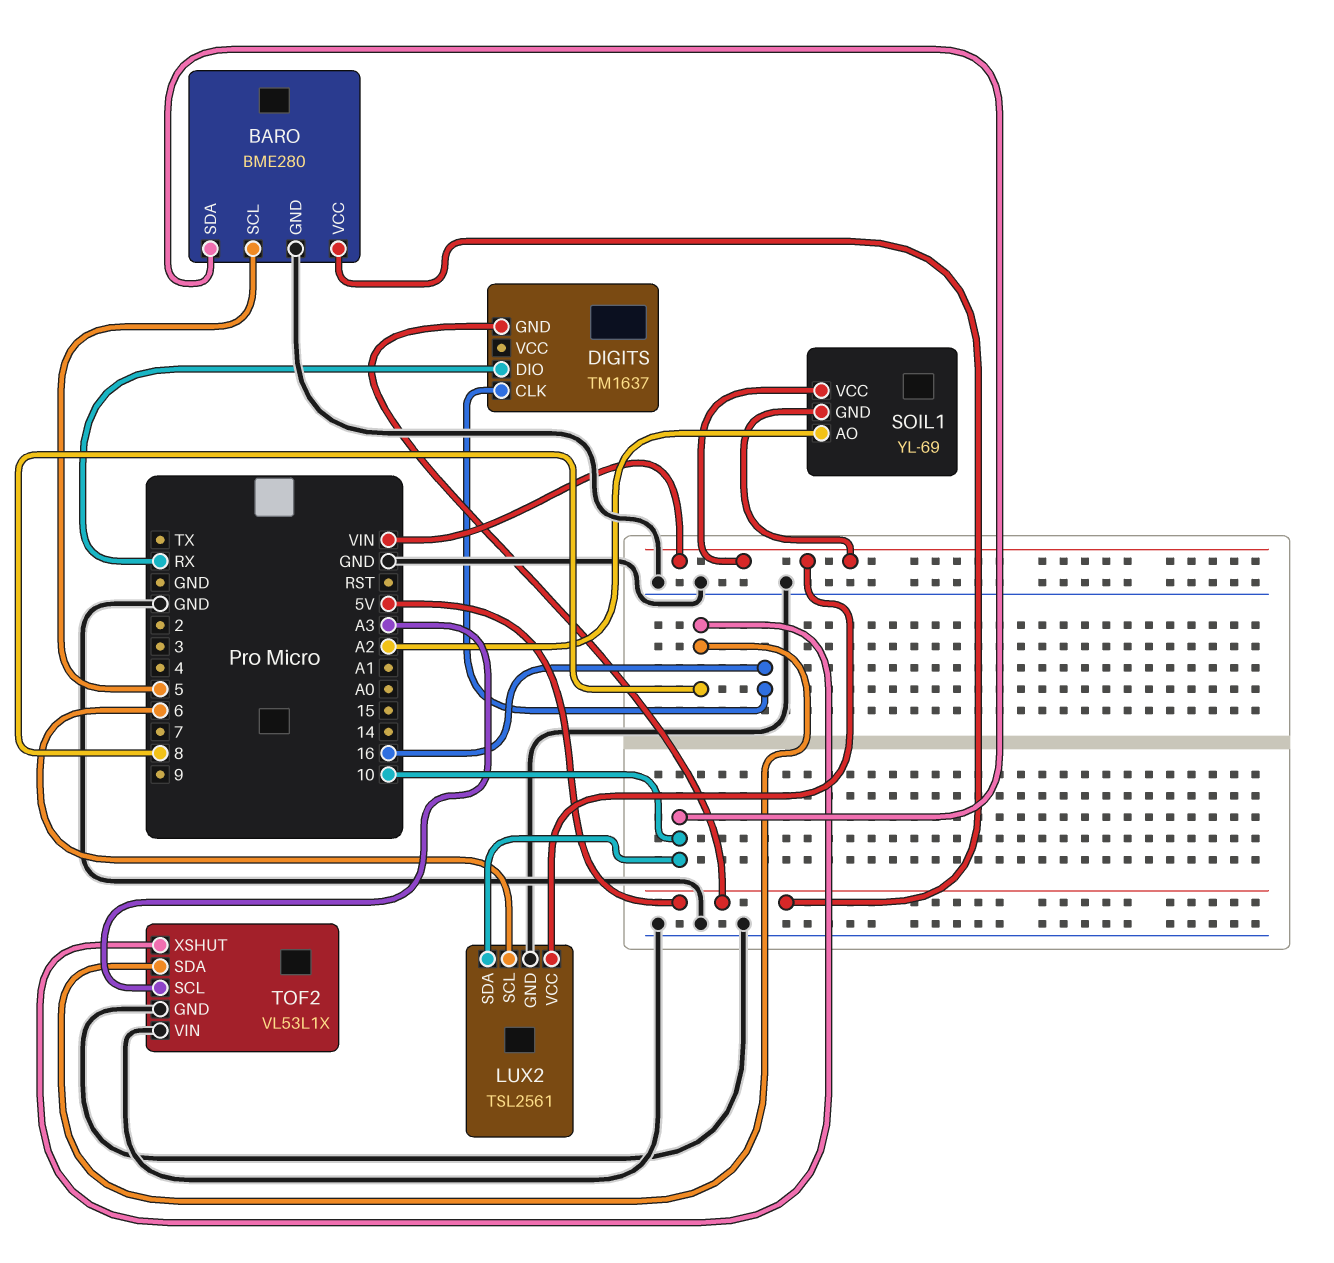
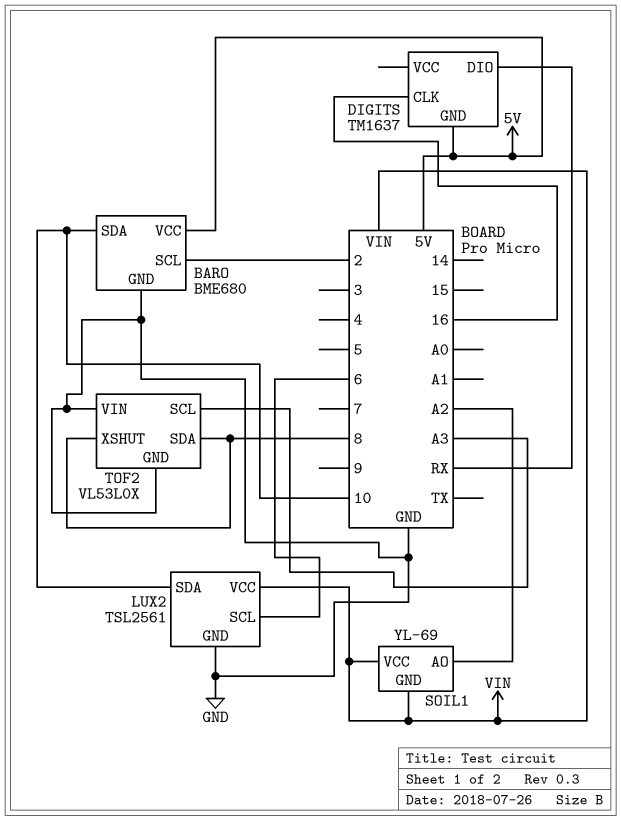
BARO: BME280 -> BME680
BARO pin SCL: 5 -> 2
TOF2: VL53L1X -> VL53L0X

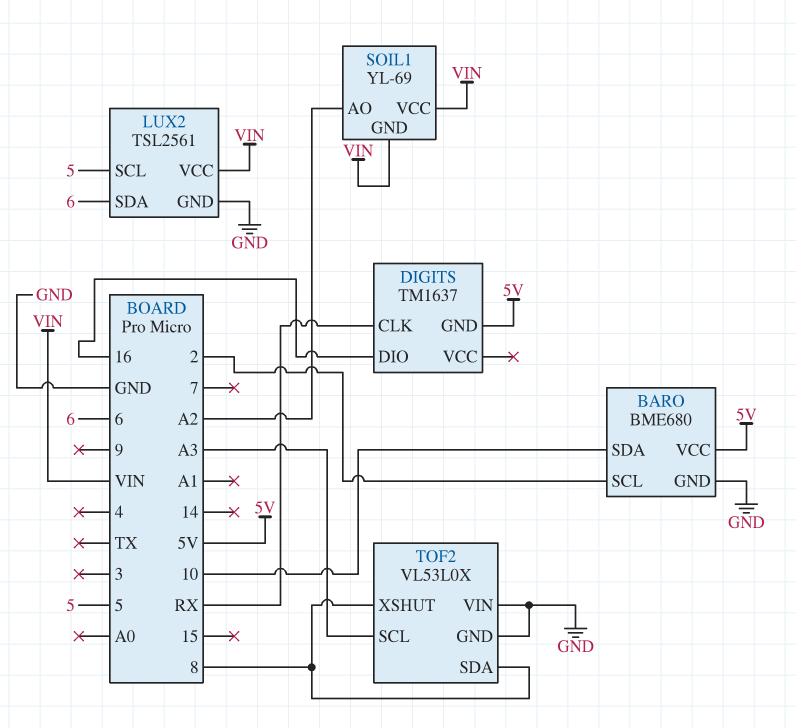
DIGITS pin CLK: 16 -> RX
DIGITS pin DIO: RX -> 16
LUX2 pin SCL: 6 -> 5
LUX2 pin SDA: 10 -> 6

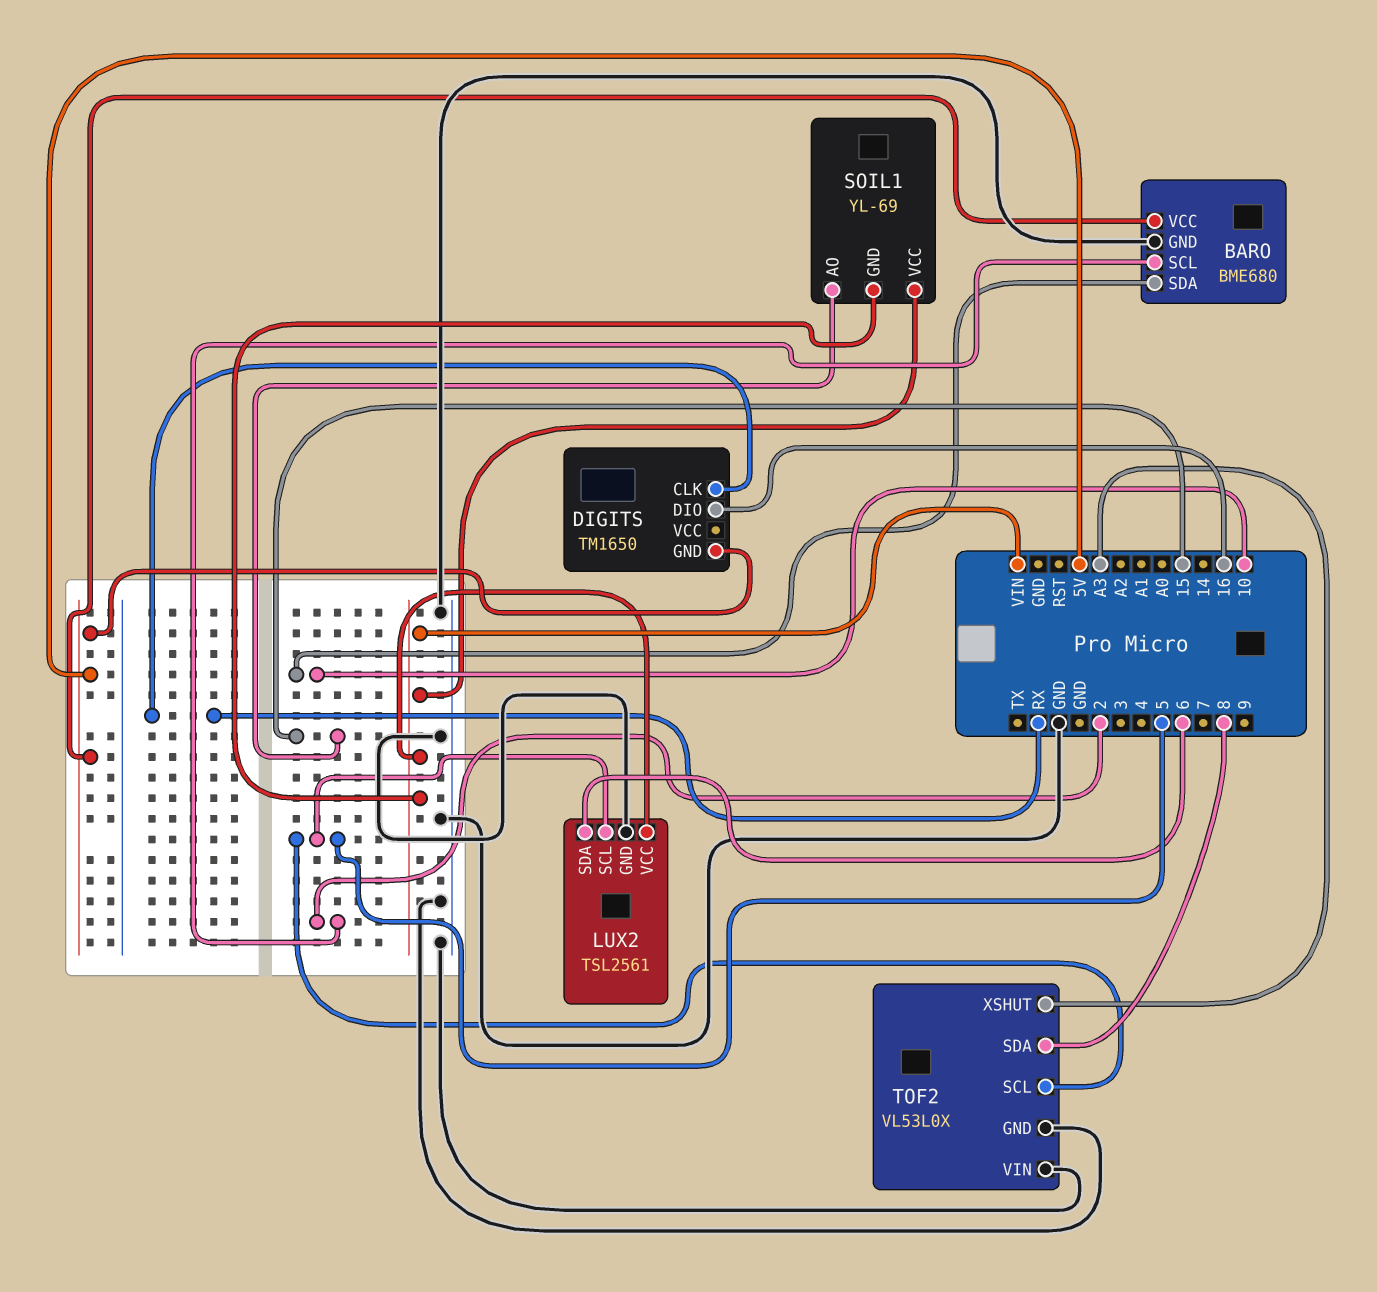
DIGITS: TM1637 -> TM1650
SOIL1 pin AO: A2 -> 15
TOF2 pin SCL: A3 -> 5
TOF2 pin XSHUT: 8 -> A3

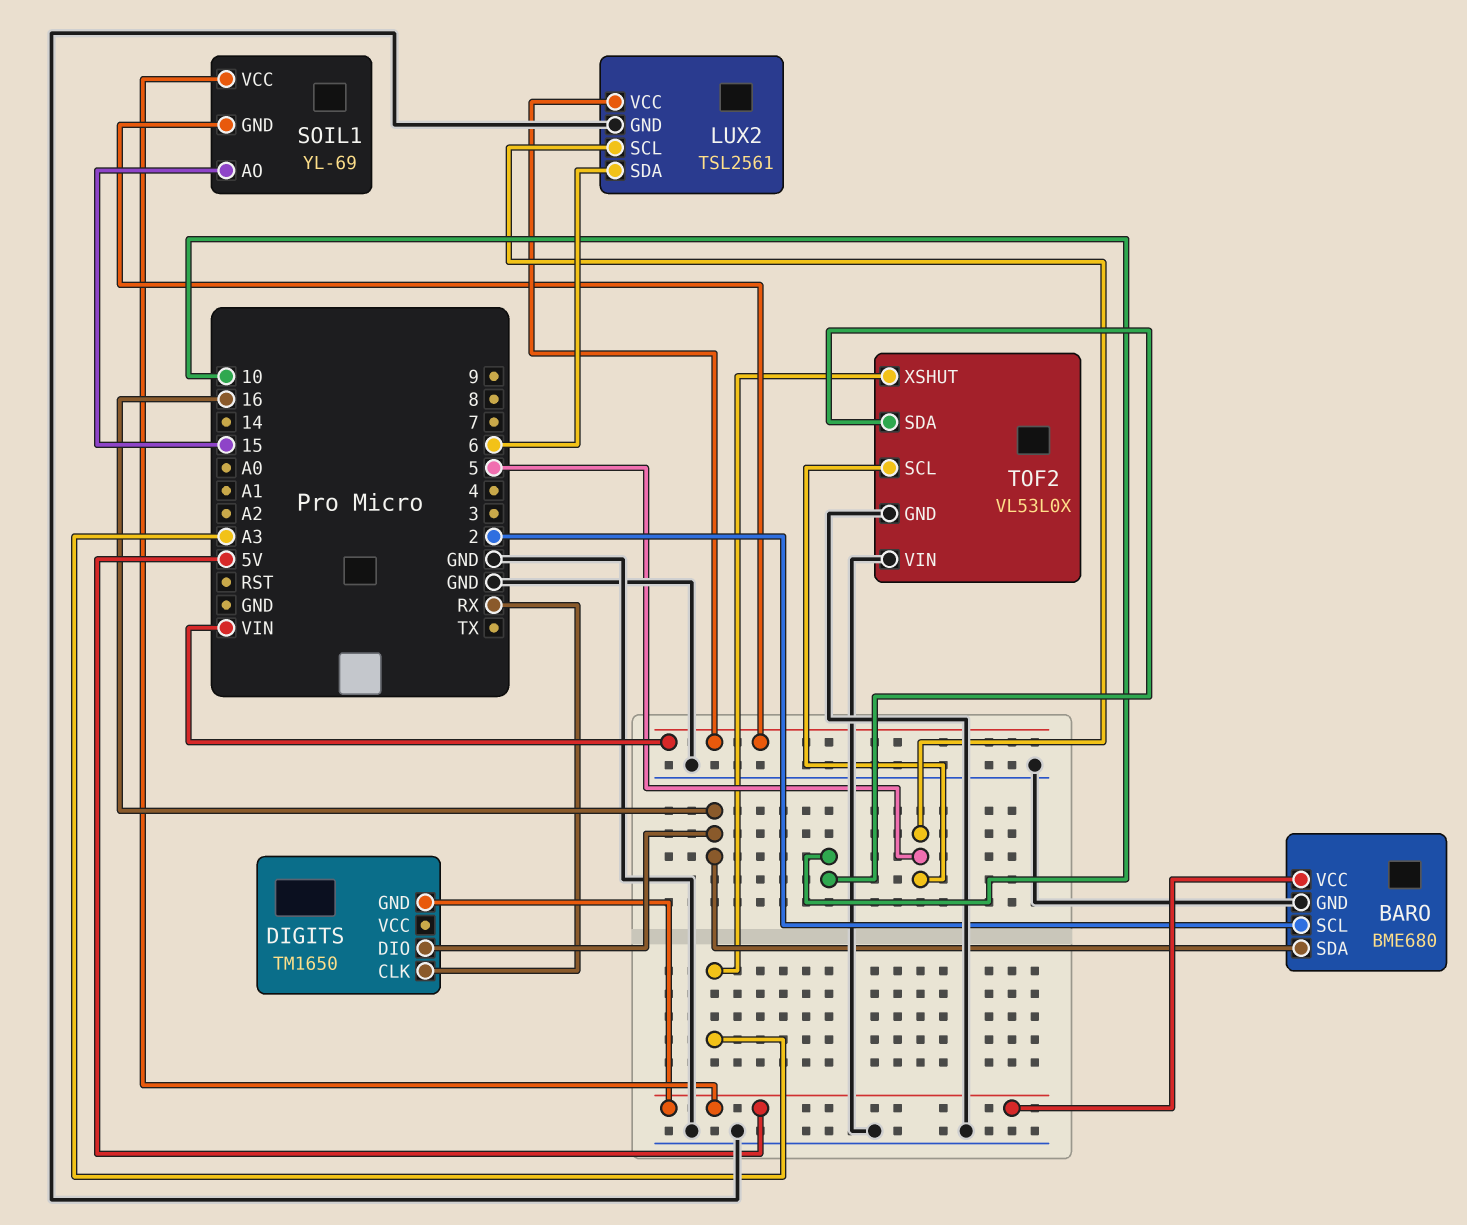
BARO pin SDA: 10 -> 16
SOIL1 pin VCC: VIN -> 5V
TOF2 pin SDA: 8 -> 10

